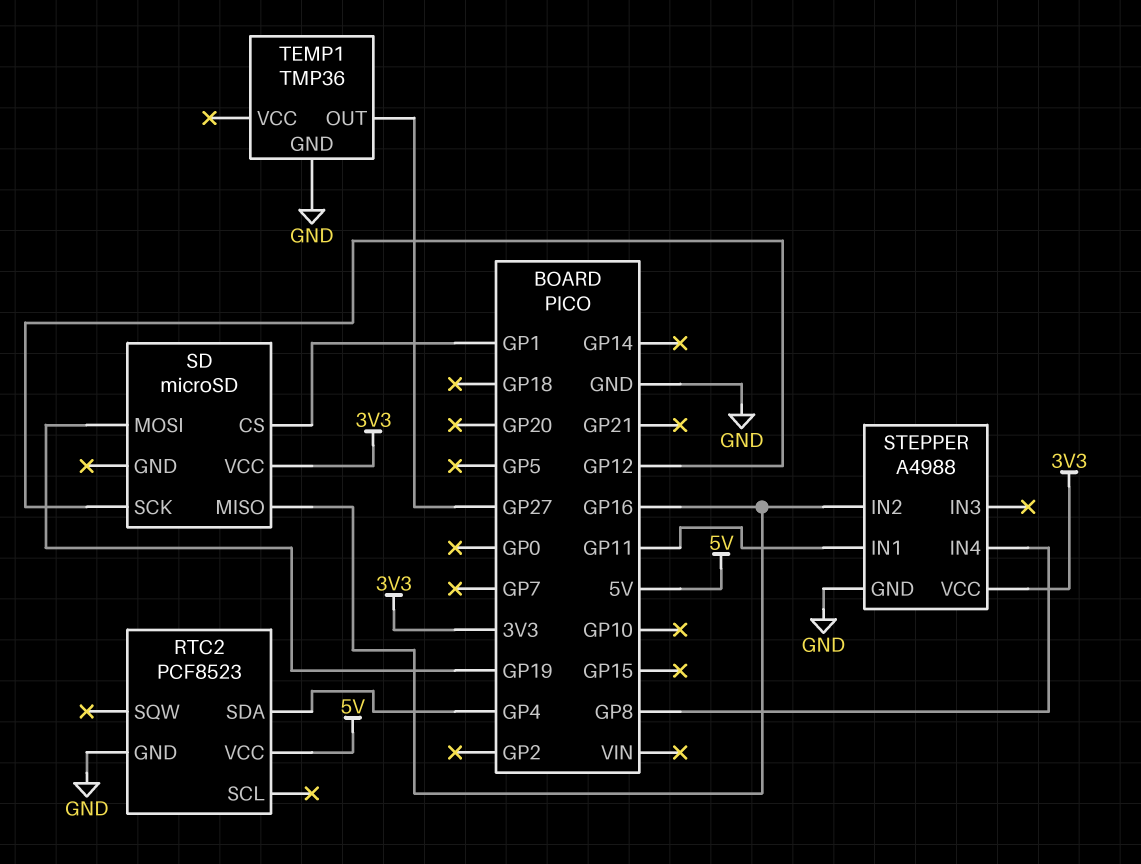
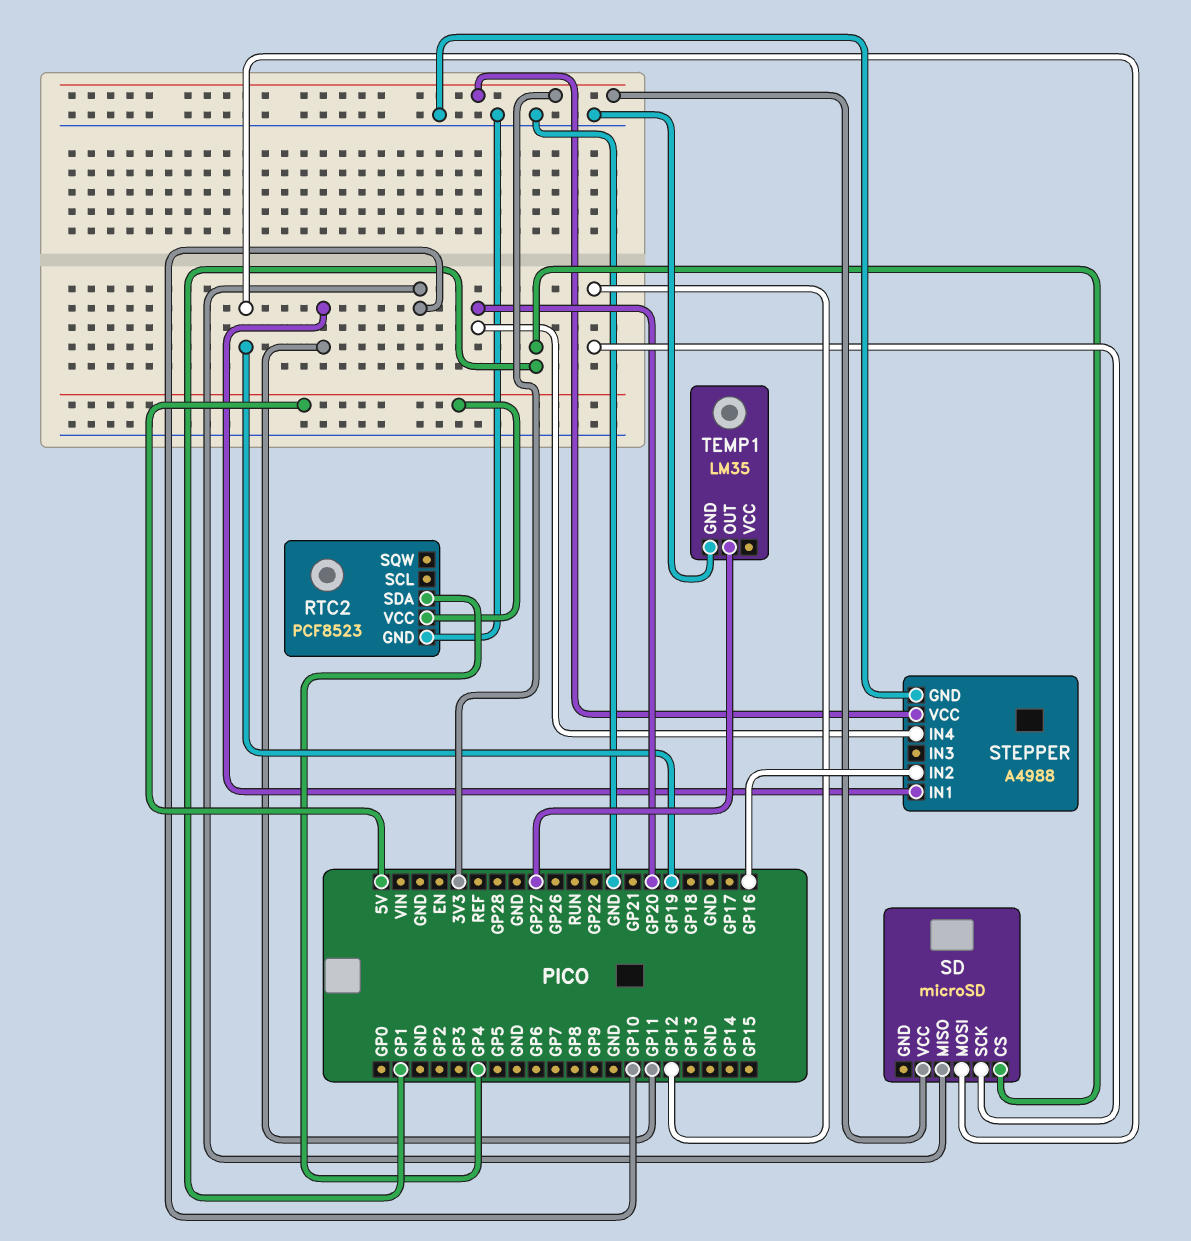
SD pin MISO: GP16 -> GP10
STEPPER pin IN4: GP8 -> GP20
TEMP1: TMP36 -> LM35

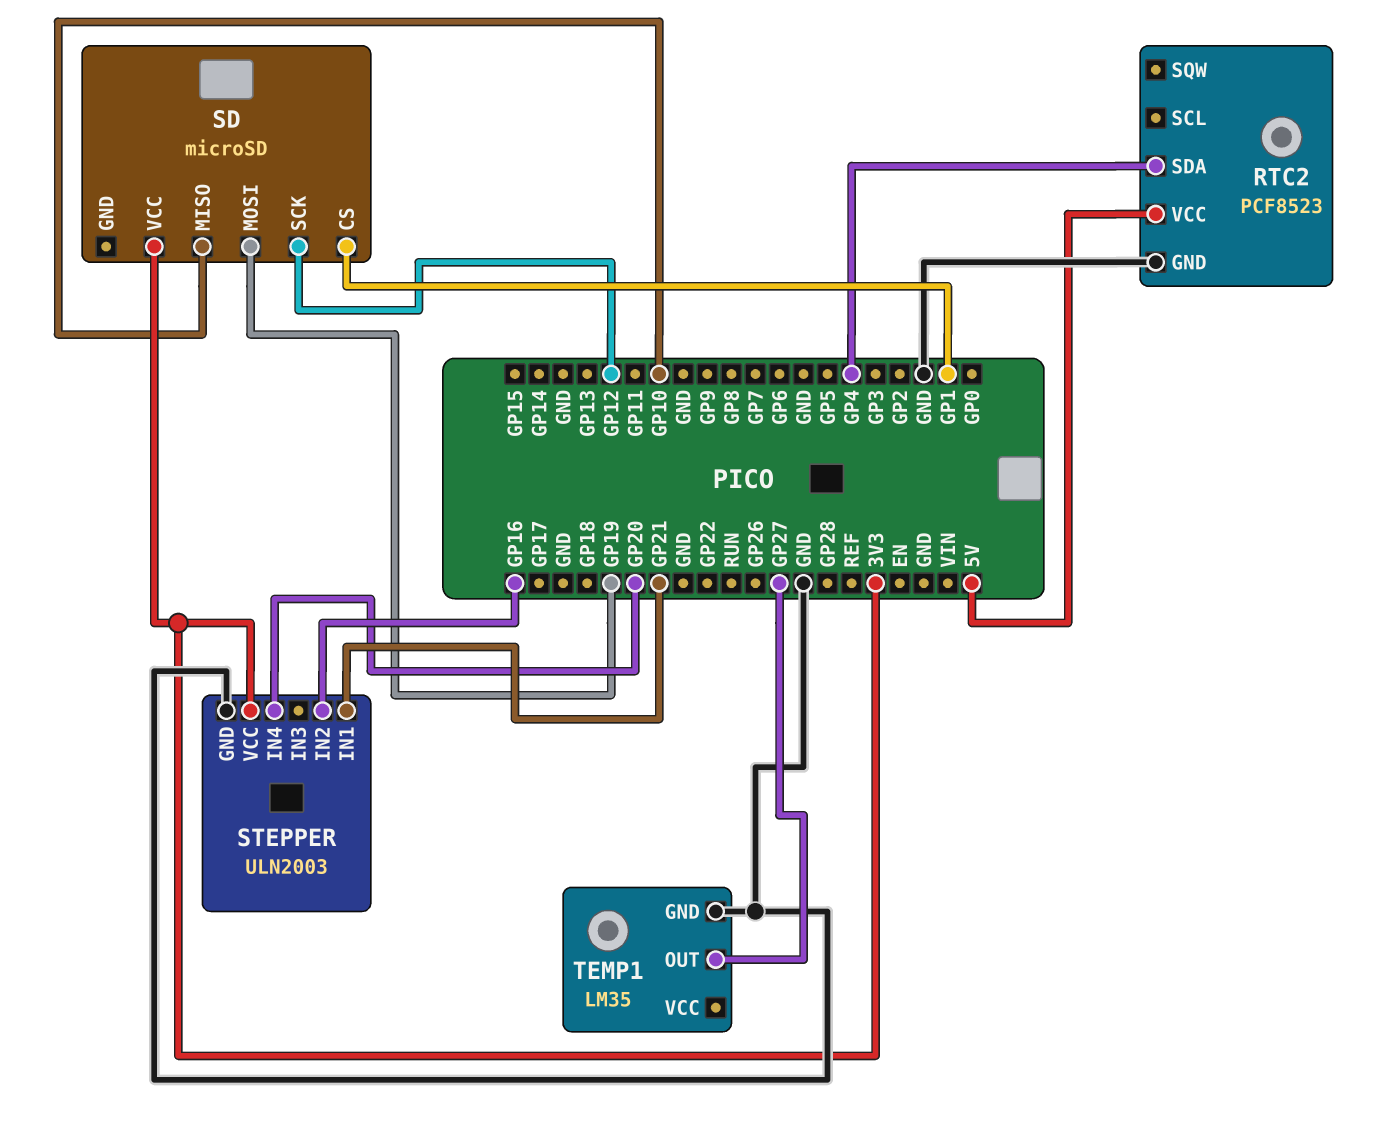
STEPPER: A4988 -> ULN2003
STEPPER pin IN1: GP11 -> GP21

